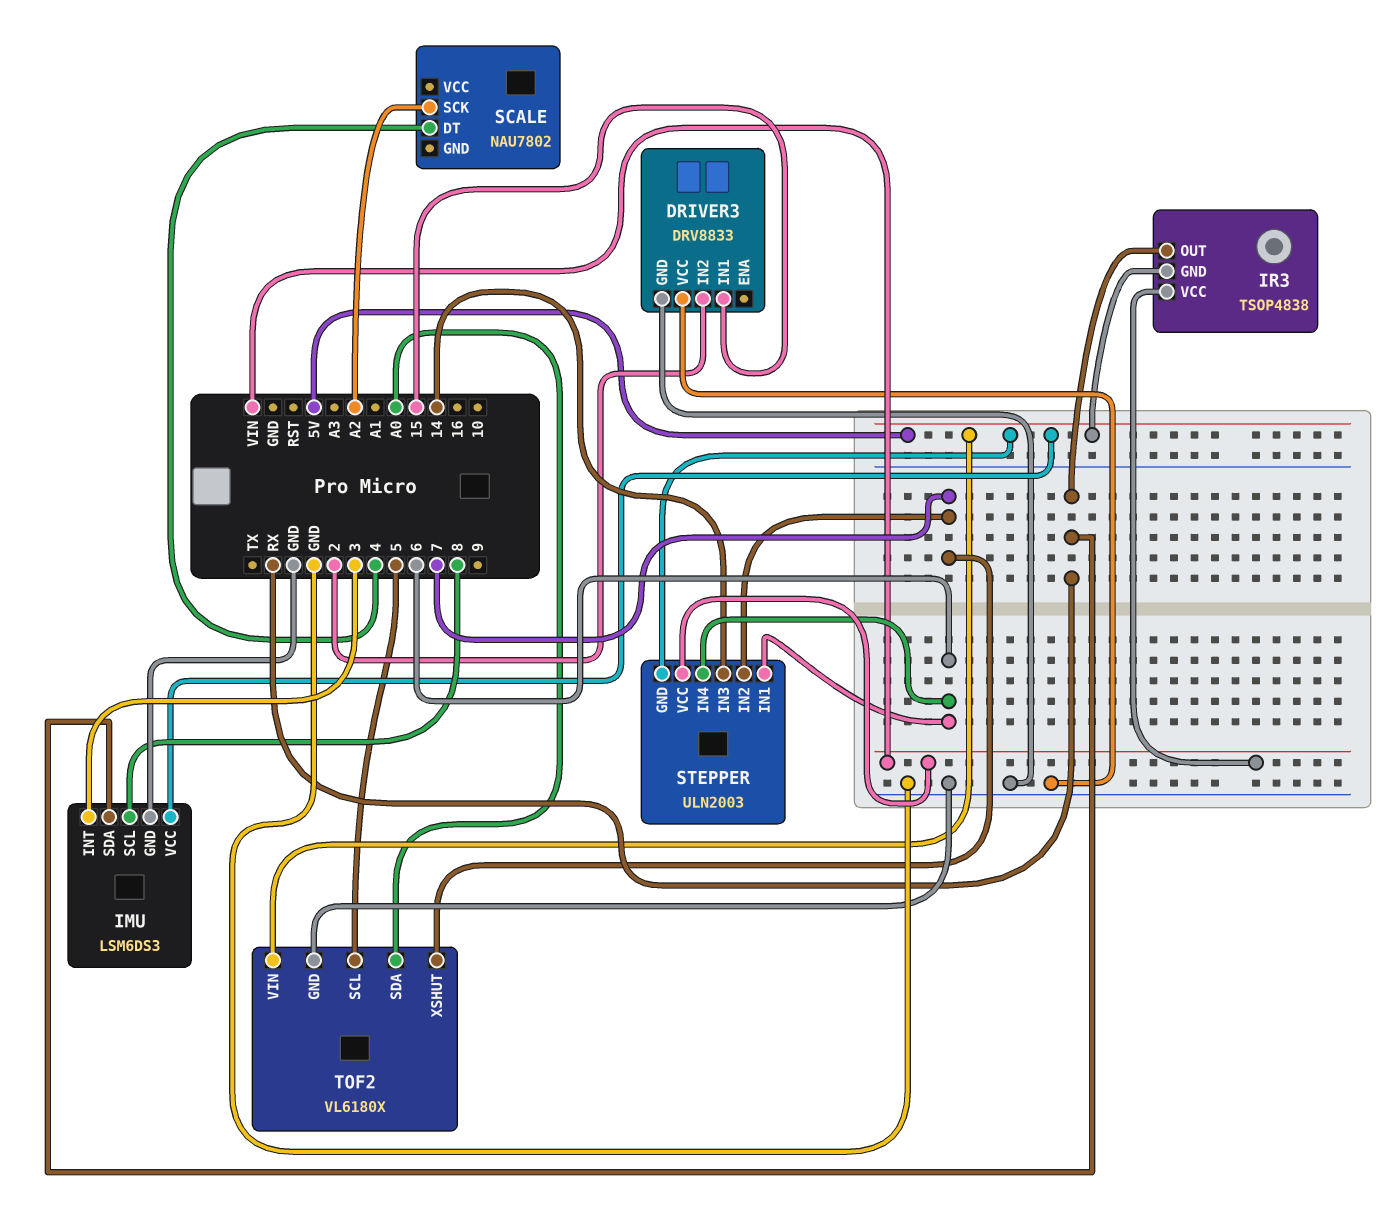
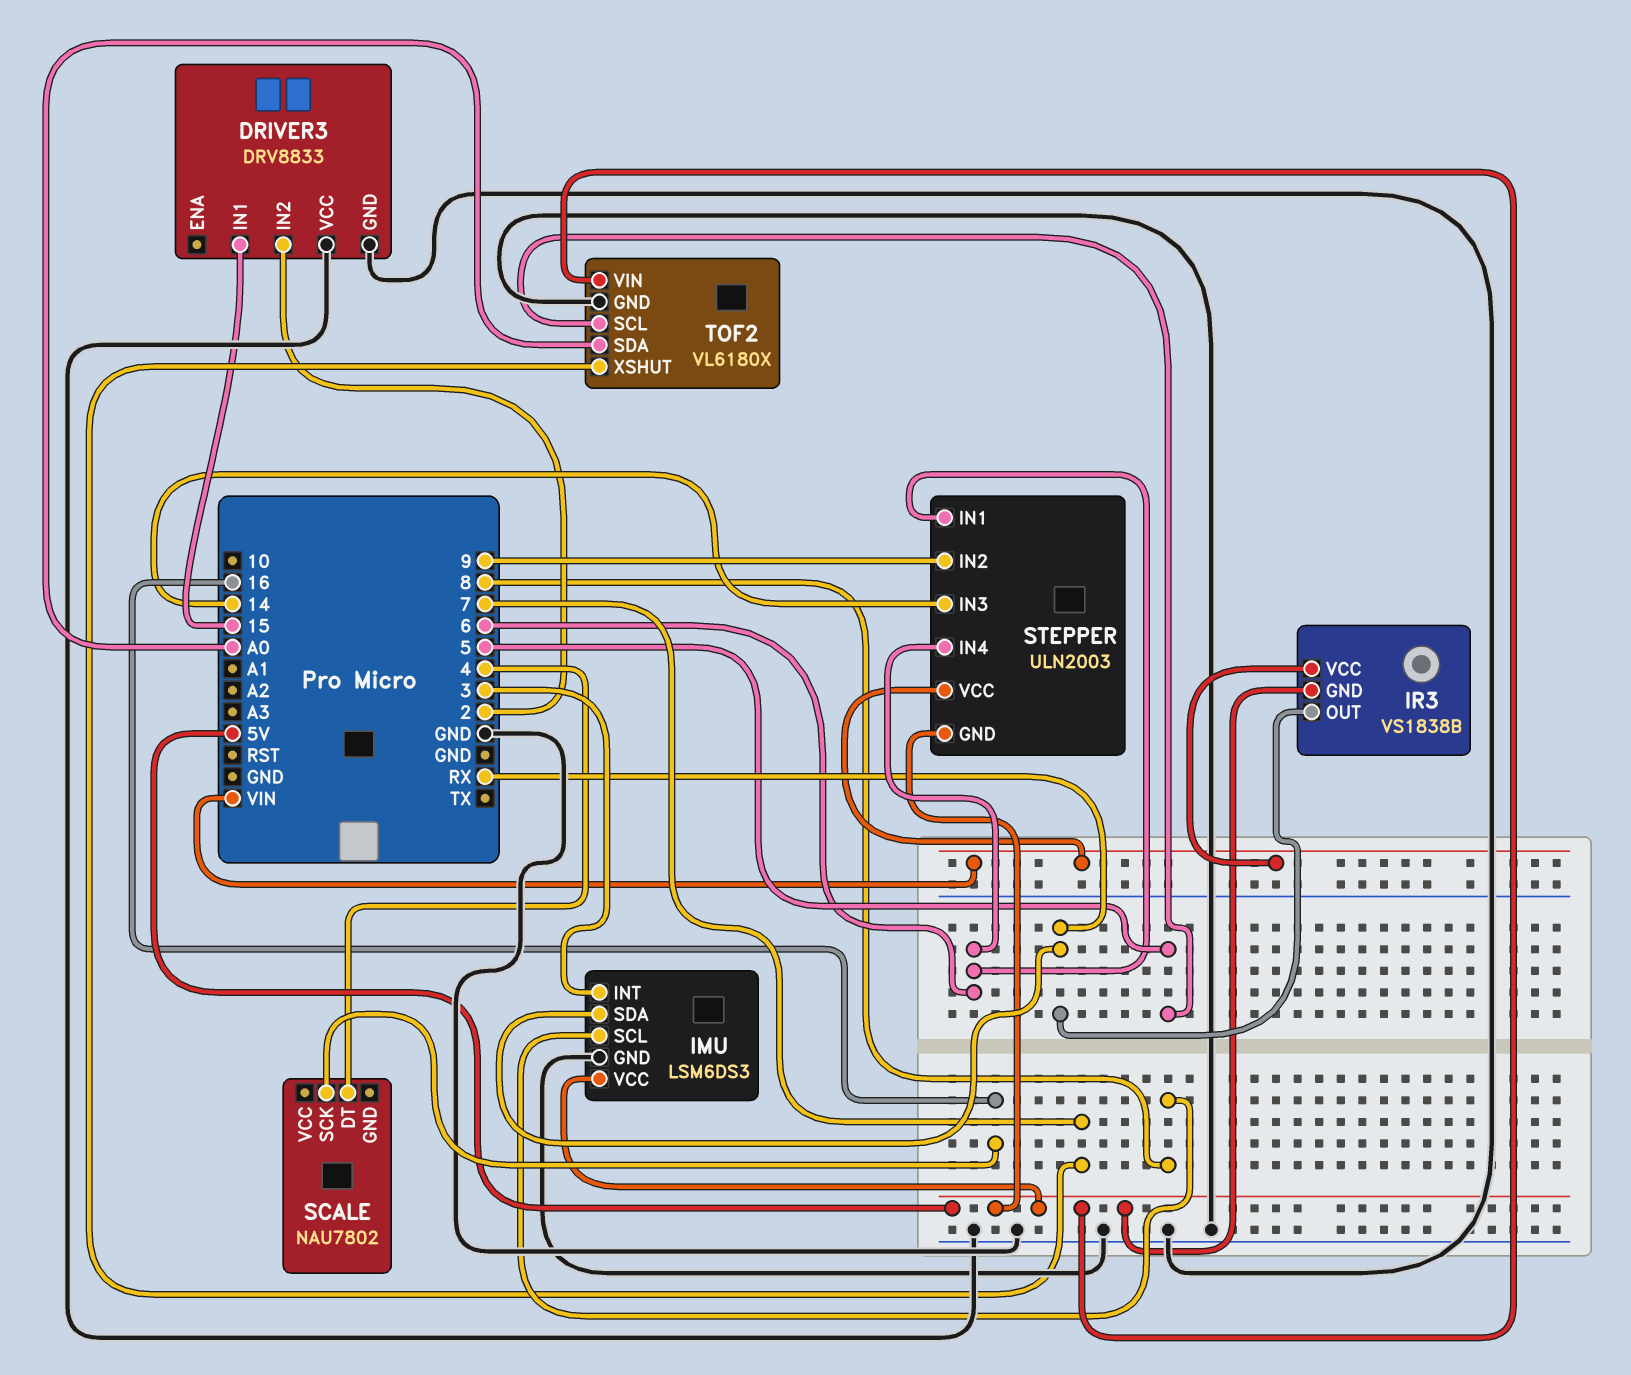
IR3: TSOP4838 -> VS1838B
SCALE pin SCK: A2 -> 16
STEPPER pin IN2: 7 -> 9

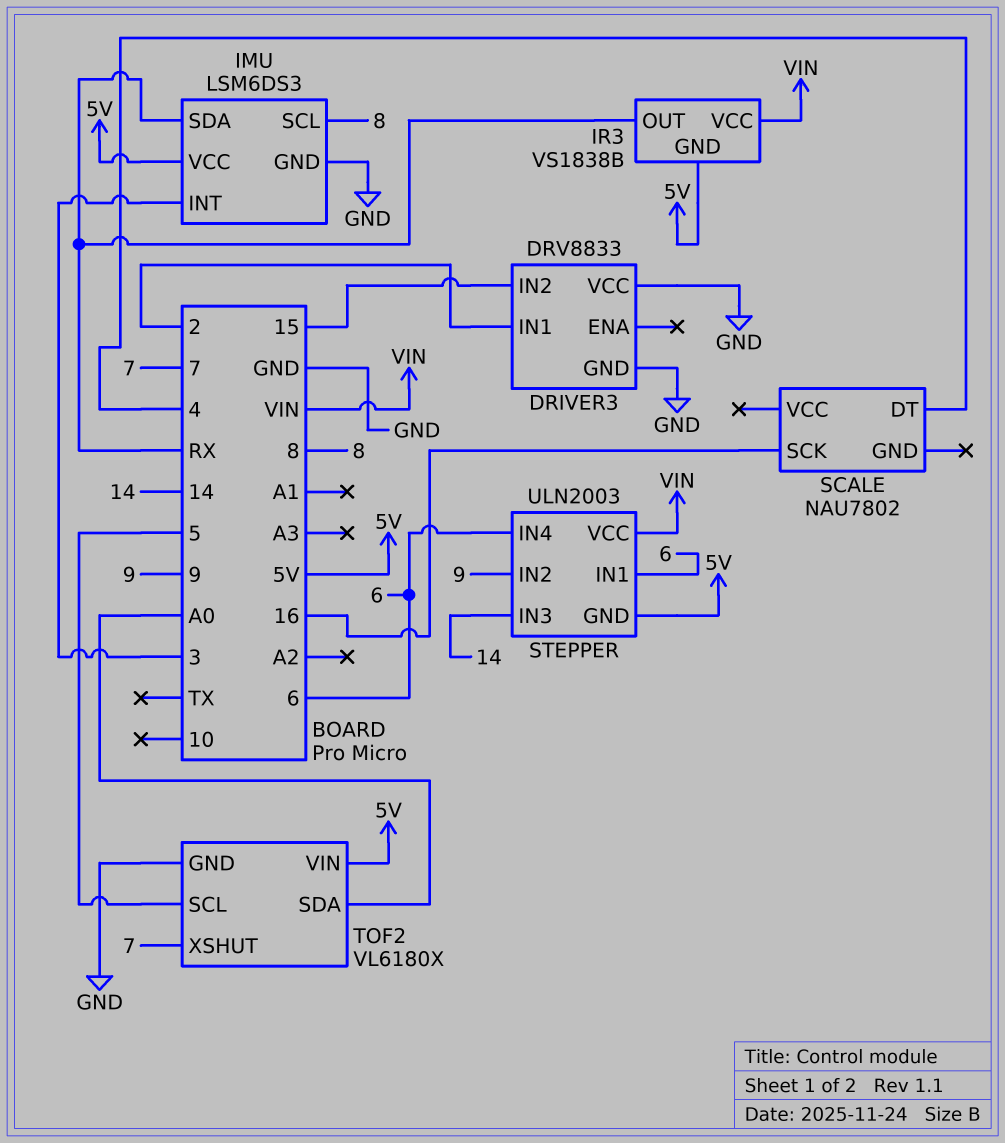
DRIVER3 pin IN1: 15 -> 2
DRIVER3 pin IN2: 2 -> 15

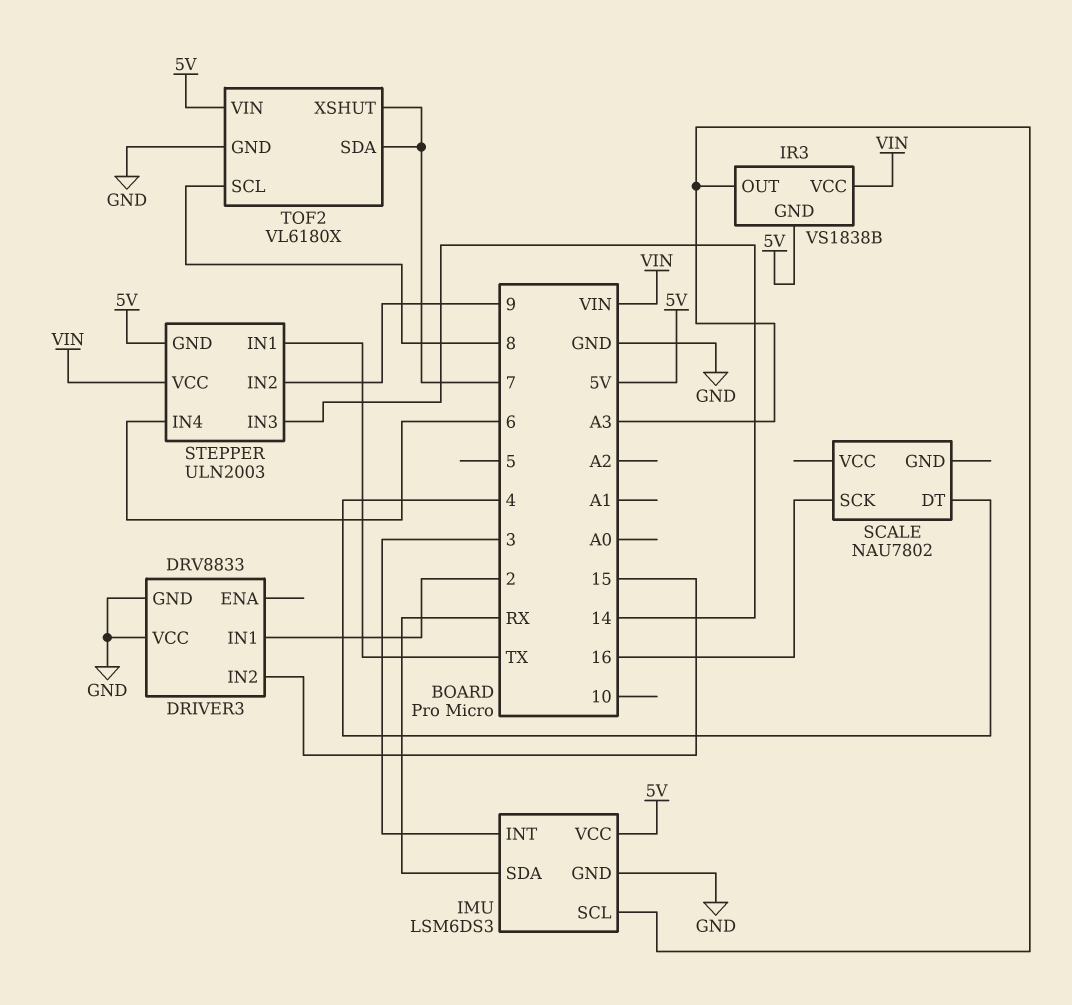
IMU pin SCL: 8 -> A3
IR3 pin OUT: RX -> A3
STEPPER pin IN1: 6 -> TX
TOF2 pin SCL: 5 -> 8
TOF2 pin SDA: A0 -> 7

